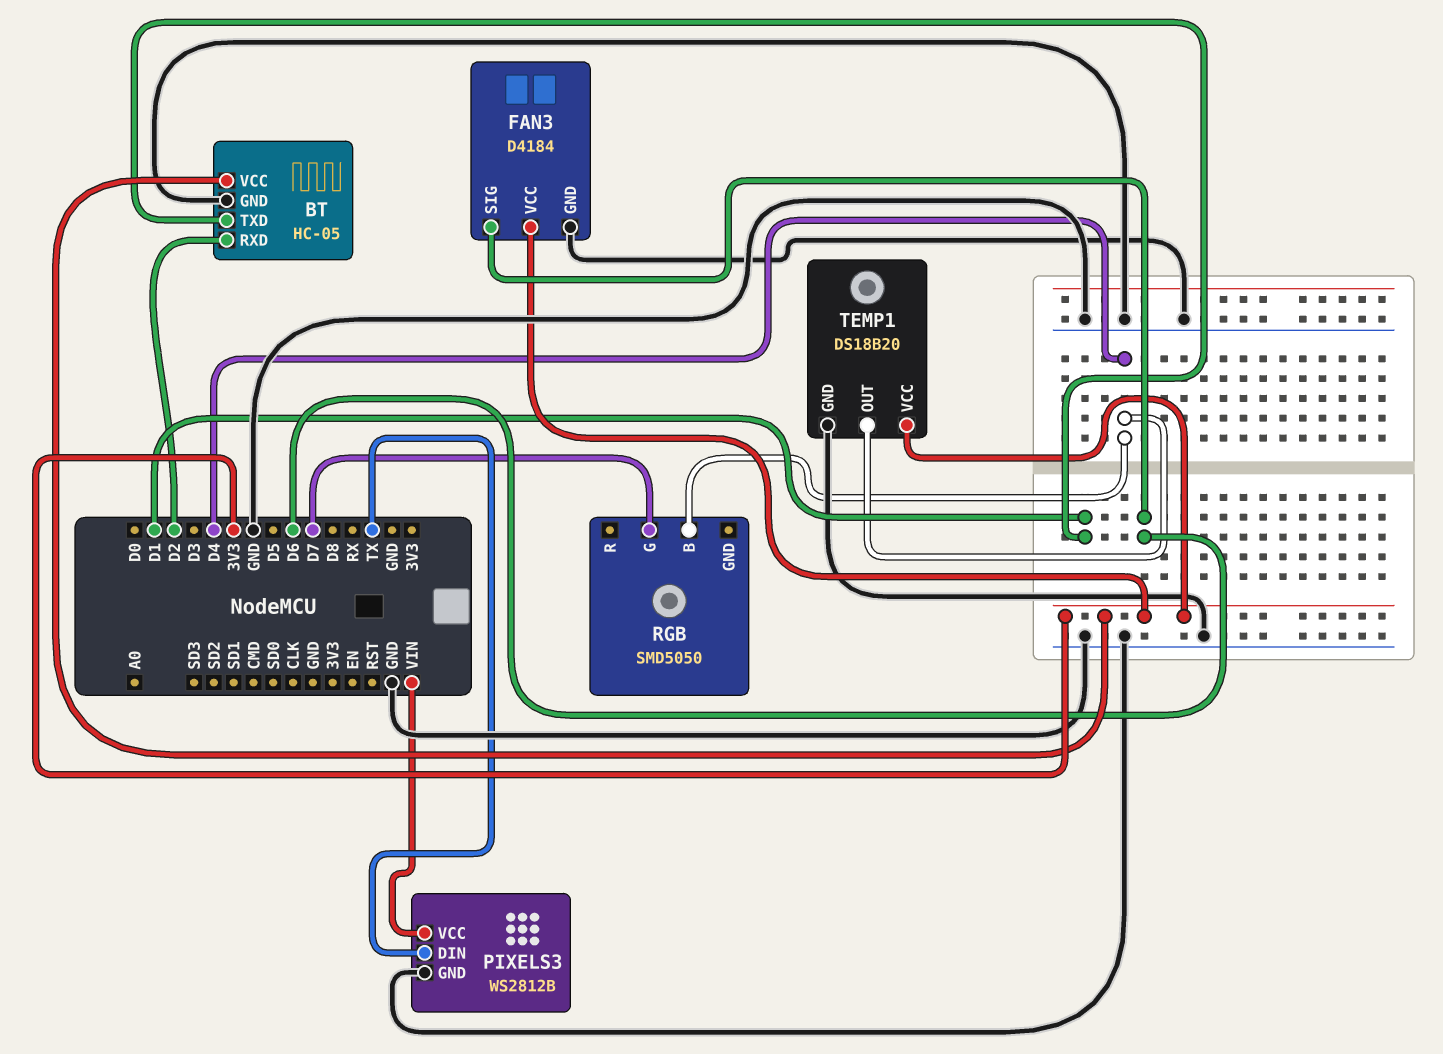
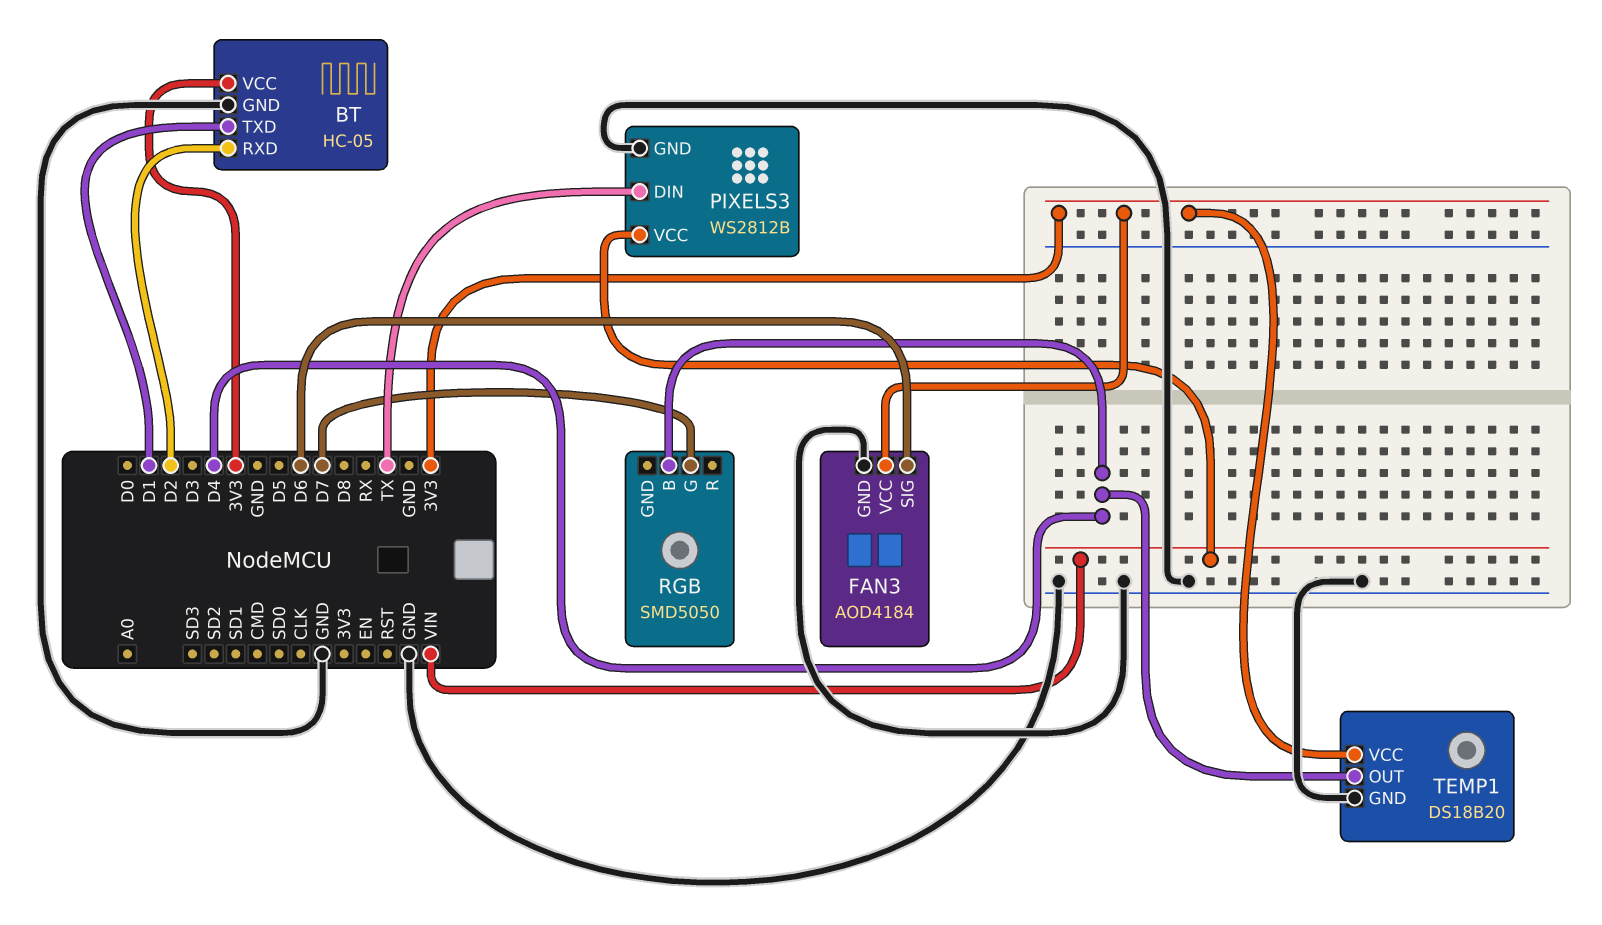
FAN3: D4184 -> AOD4184

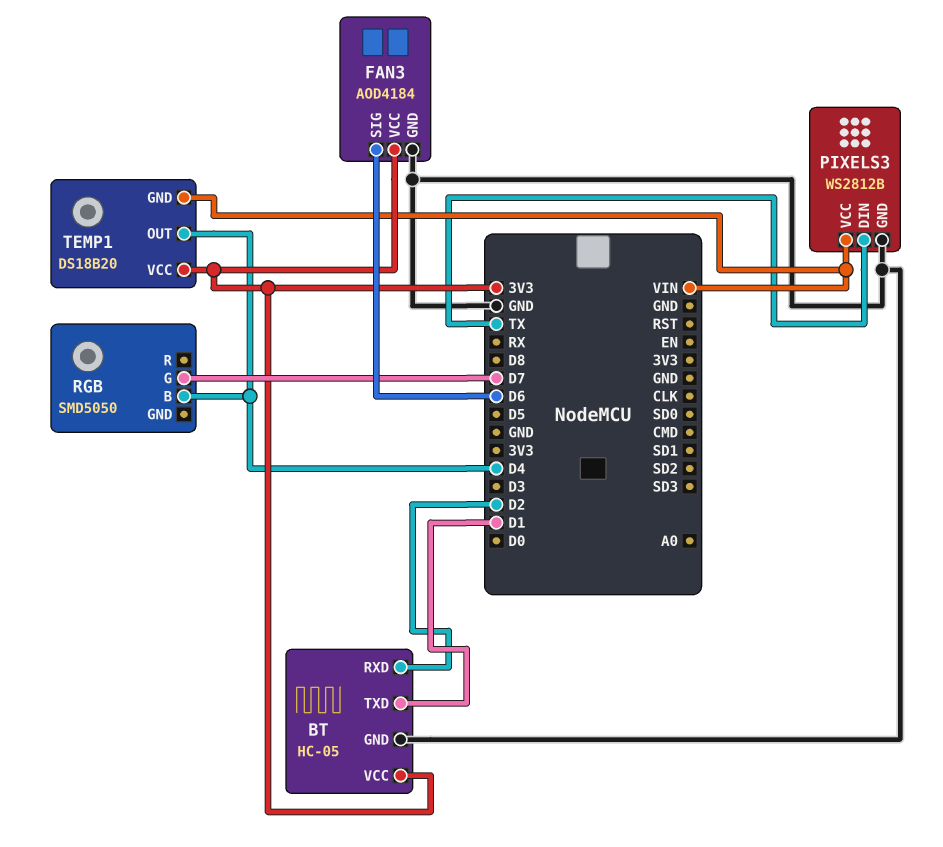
TEMP1 pin GND: GND -> VIN

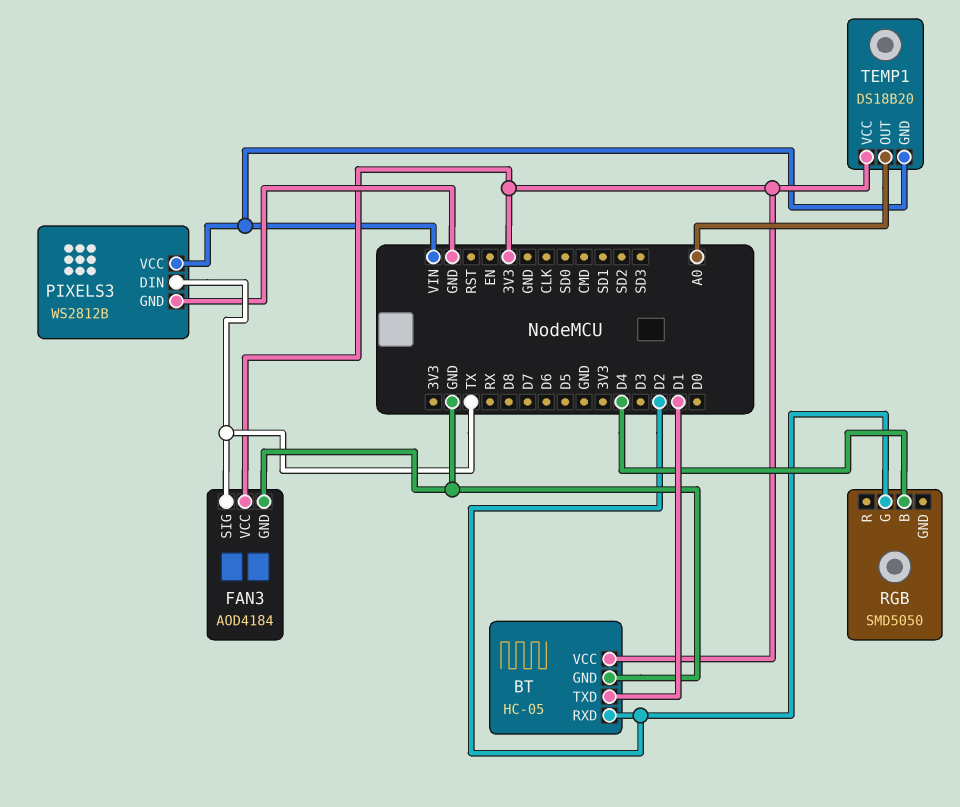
FAN3 pin SIG: D6 -> TX
RGB pin G: D7 -> D2
TEMP1 pin OUT: D4 -> A0

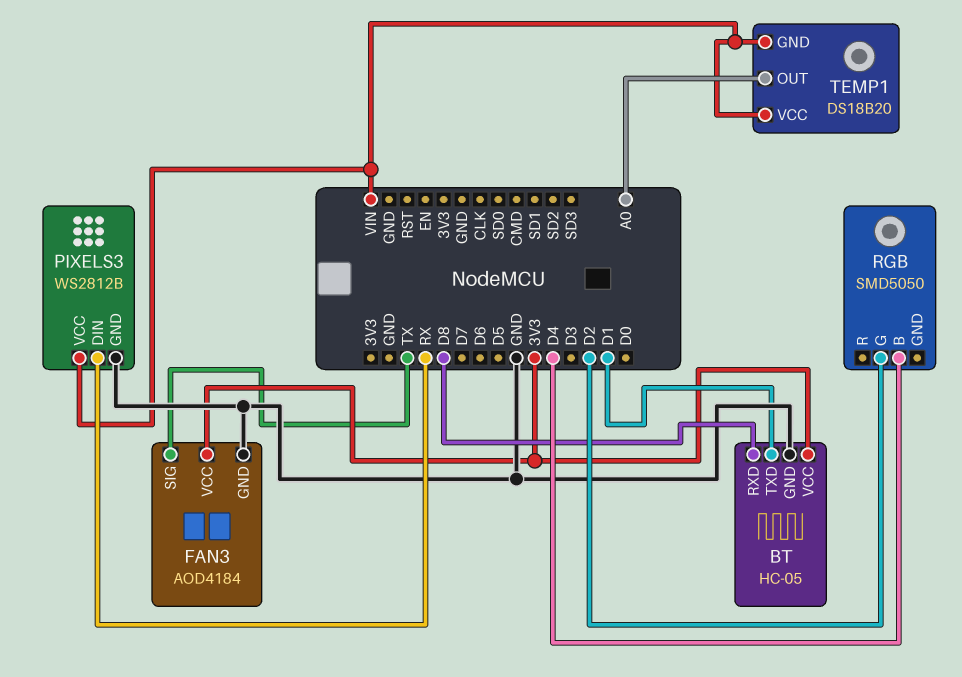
BT pin RXD: D2 -> D8
PIXELS3 pin DIN: TX -> RX
TEMP1 pin VCC: 3V3 -> VIN

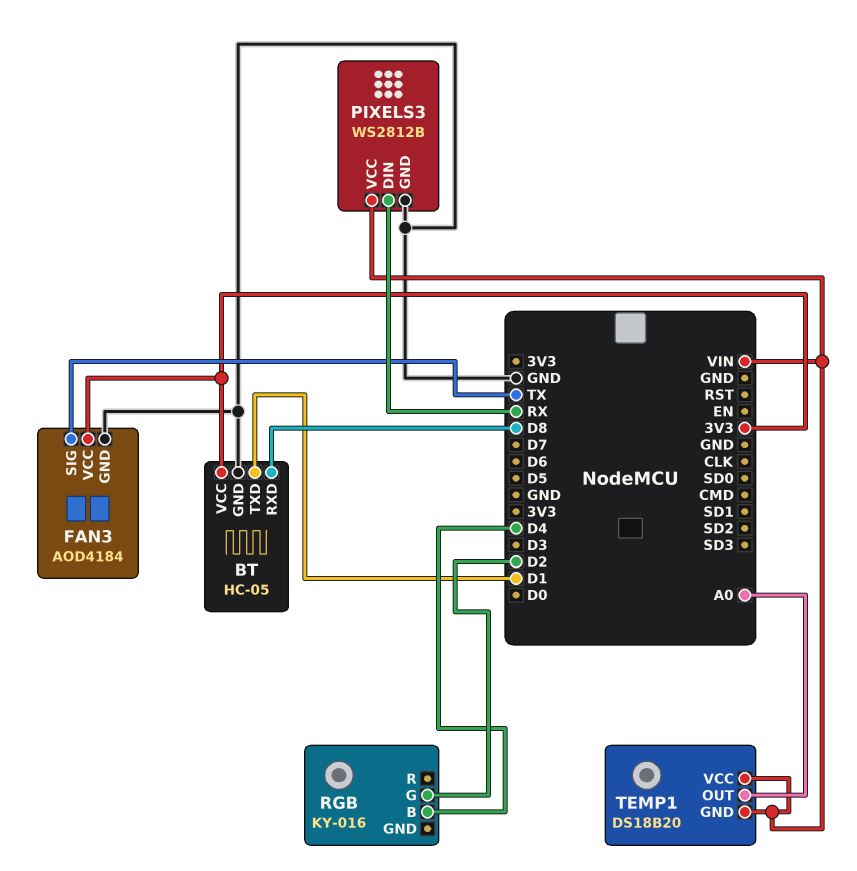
RGB: SMD5050 -> KY-016

